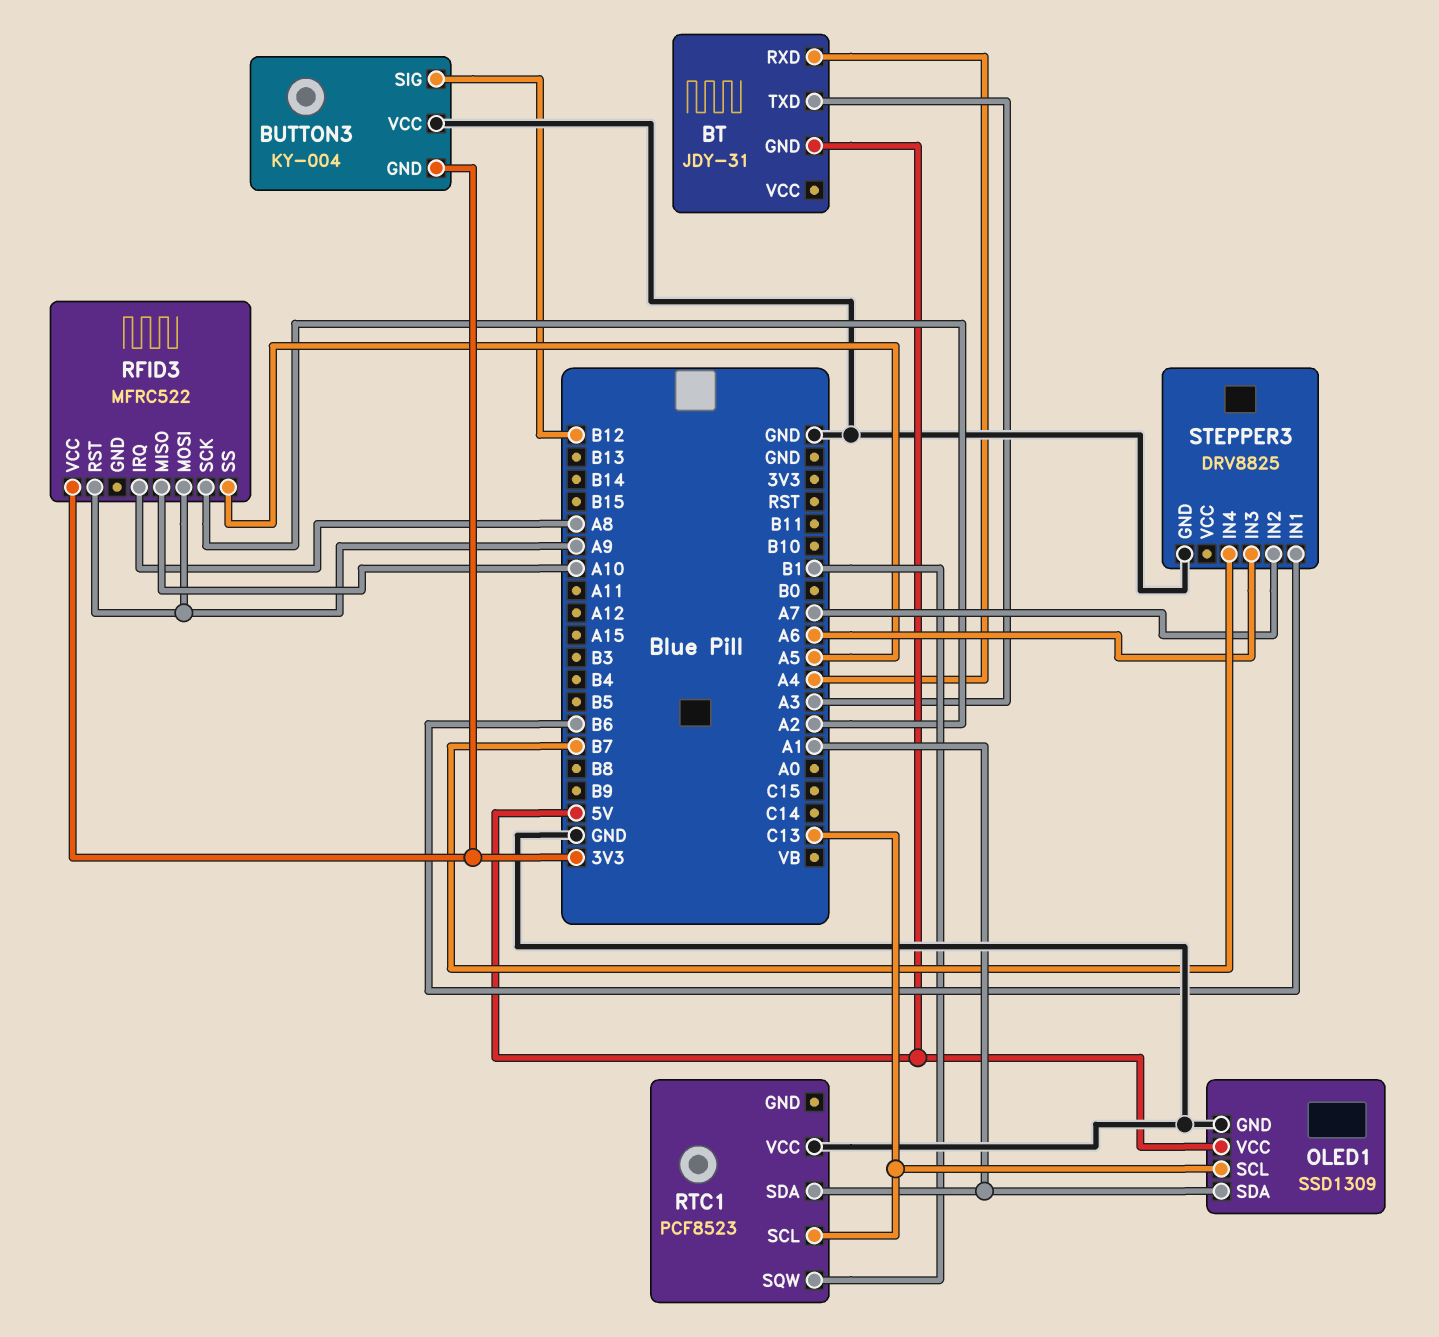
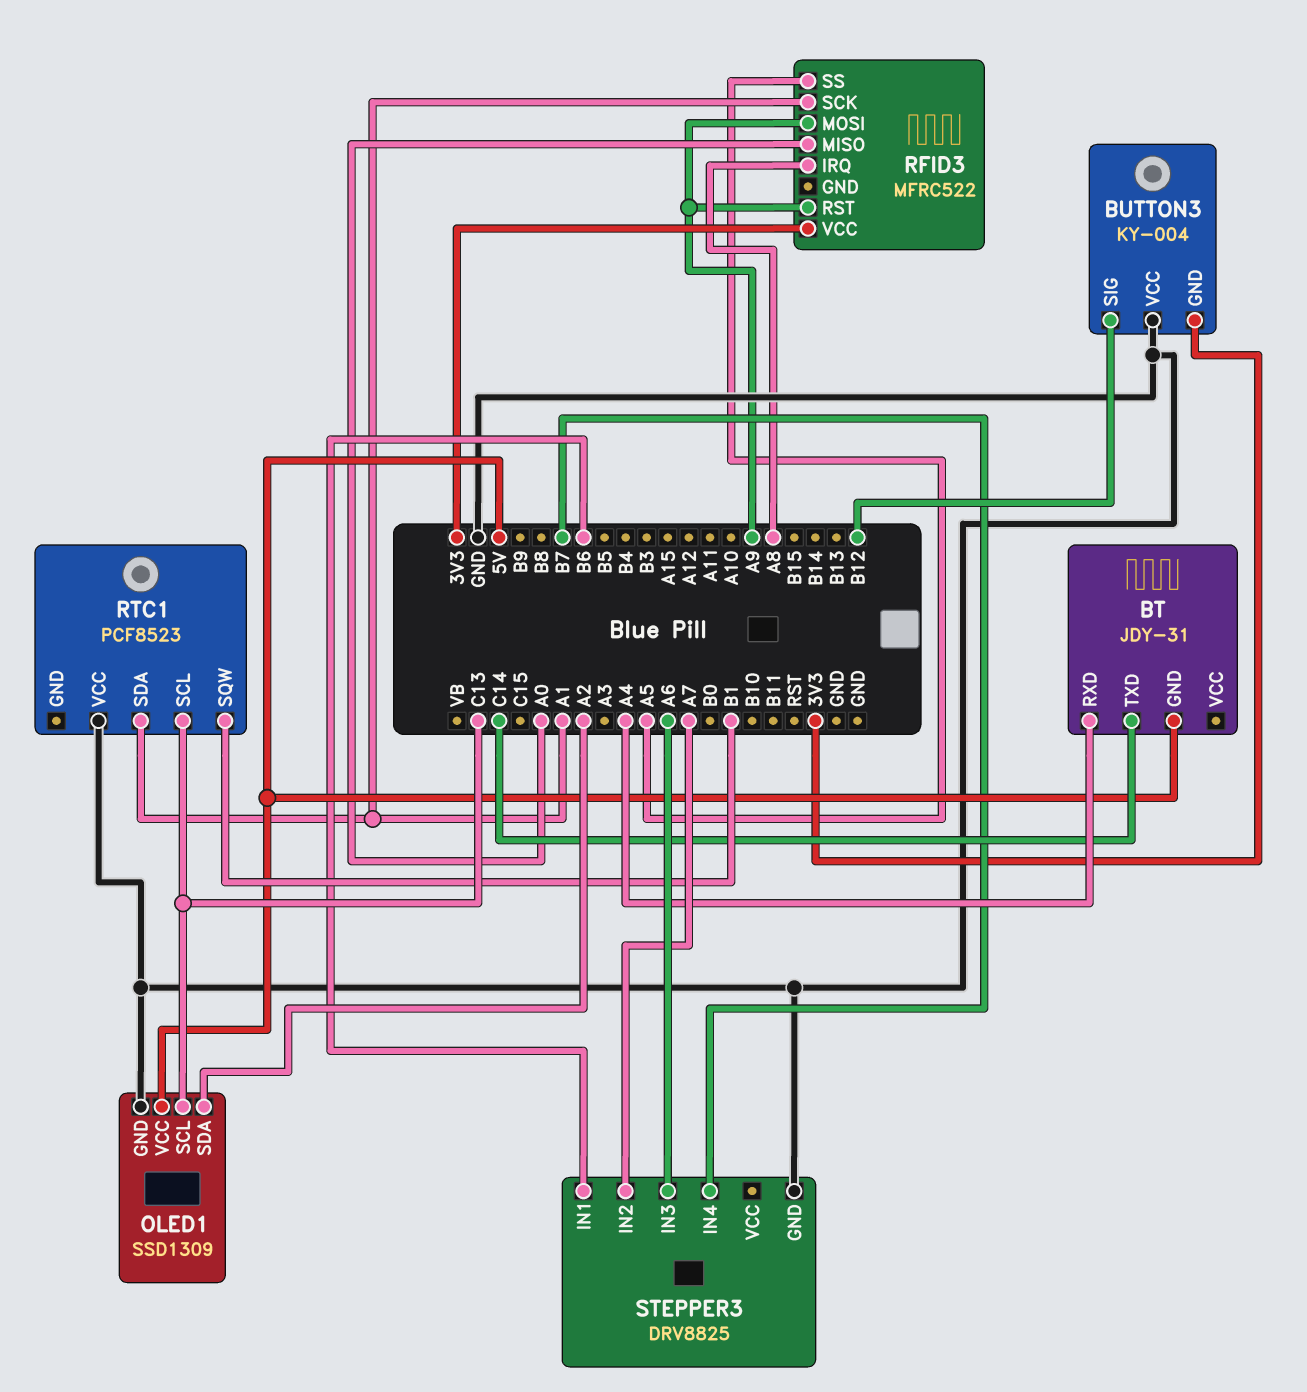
BT pin TXD: A3 -> C14
OLED1 pin SDA: A1 -> A2
RFID3 pin MISO: A10 -> A0
RFID3 pin SCK: A2 -> A1

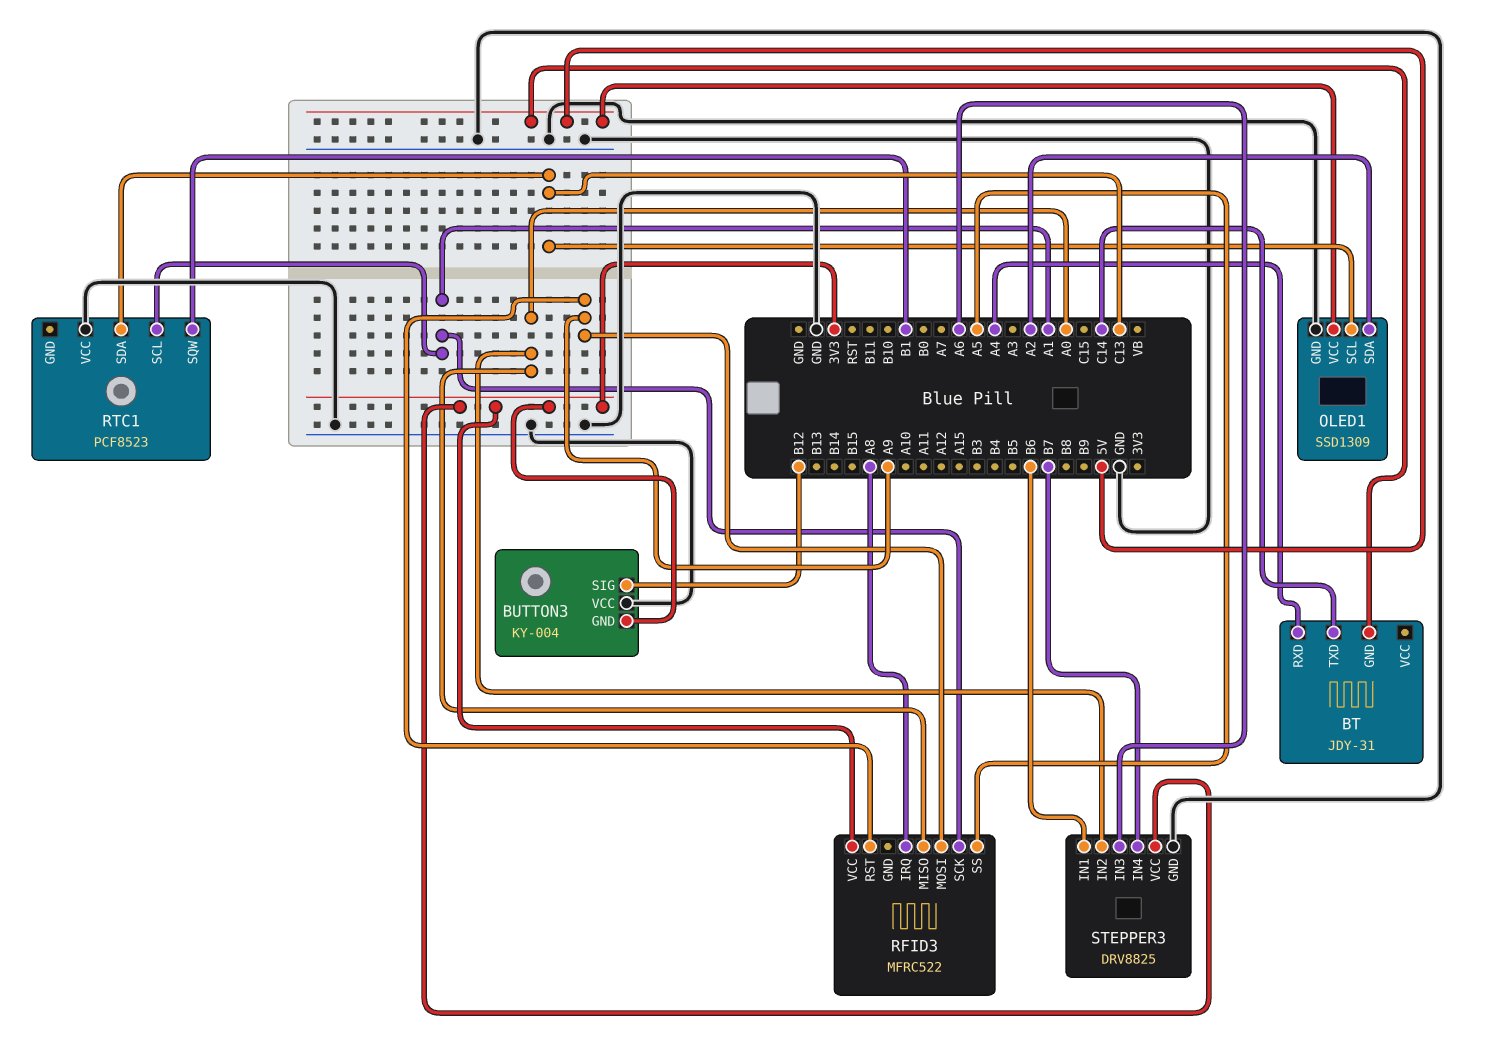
RTC1 pin SCL: C13 -> A1
RTC1 pin SDA: A1 -> C13
STEPPER3 pin IN2: A7 -> A0
STEPPER3 pin VCC: none -> 3V3

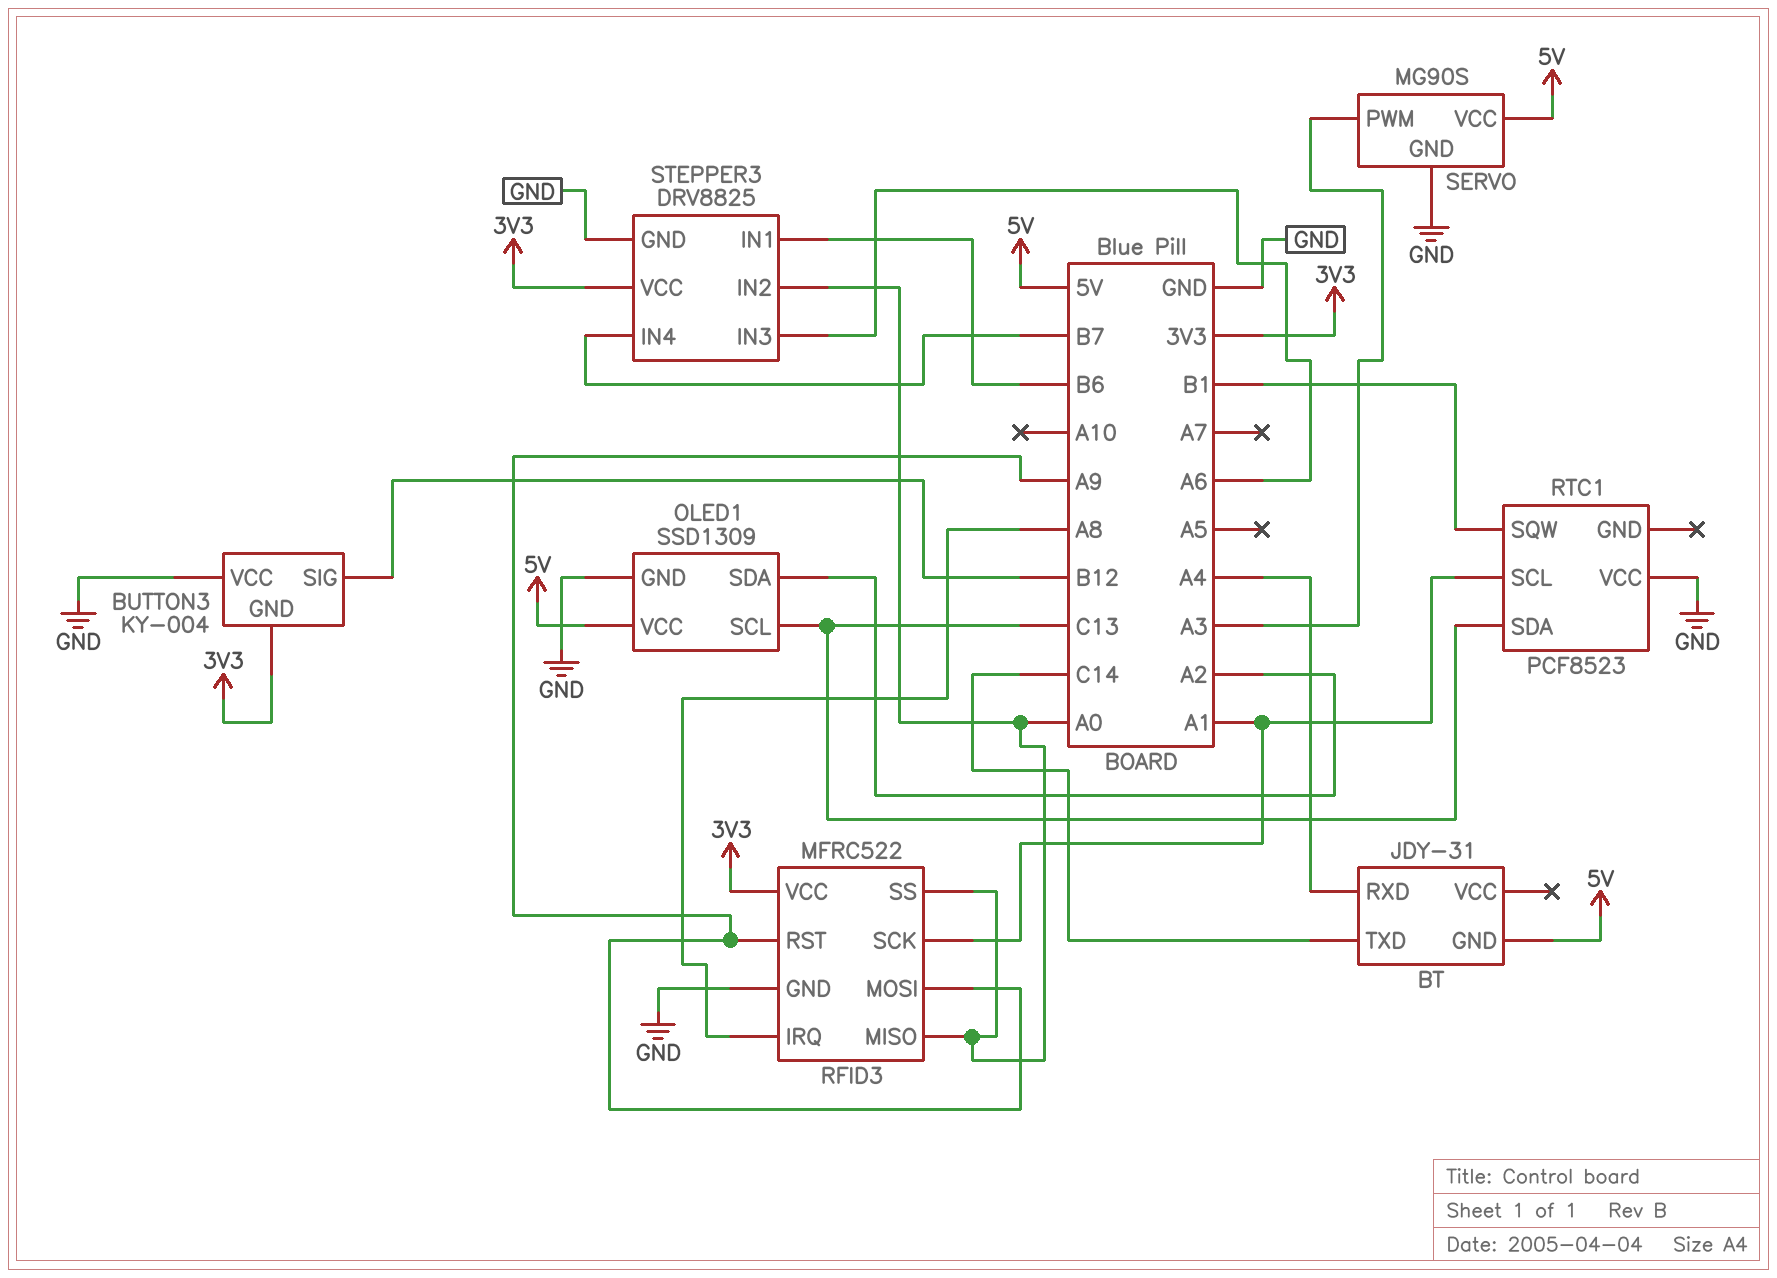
RFID3 pin GND: none -> GND
RFID3 pin SS: A5 -> A0
SERVO: none -> MG90S
SERVO pin GND: none -> GND
SERVO pin PWM: none -> A3
SERVO pin VCC: none -> 5V

